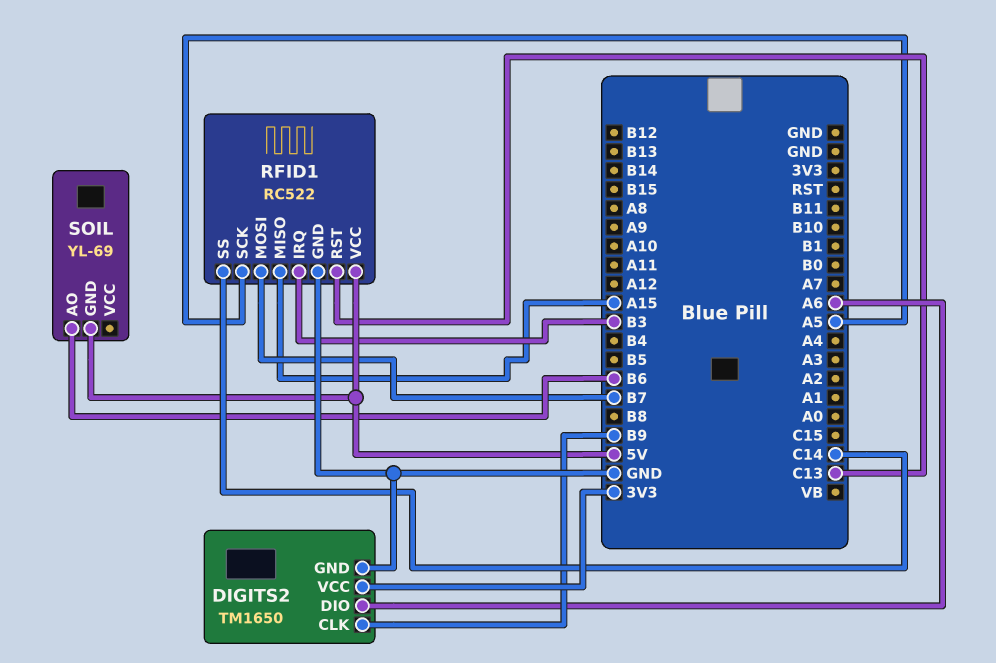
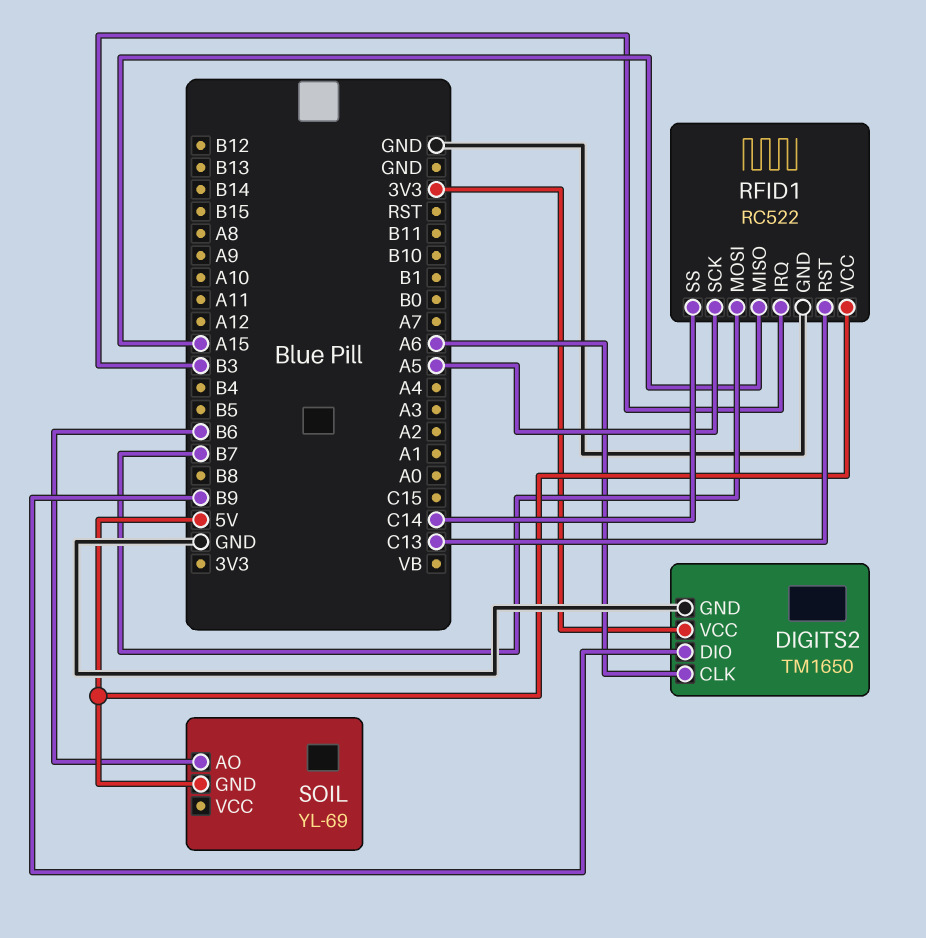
DIGITS2 pin CLK: B9 -> A6
DIGITS2 pin DIO: A6 -> B9

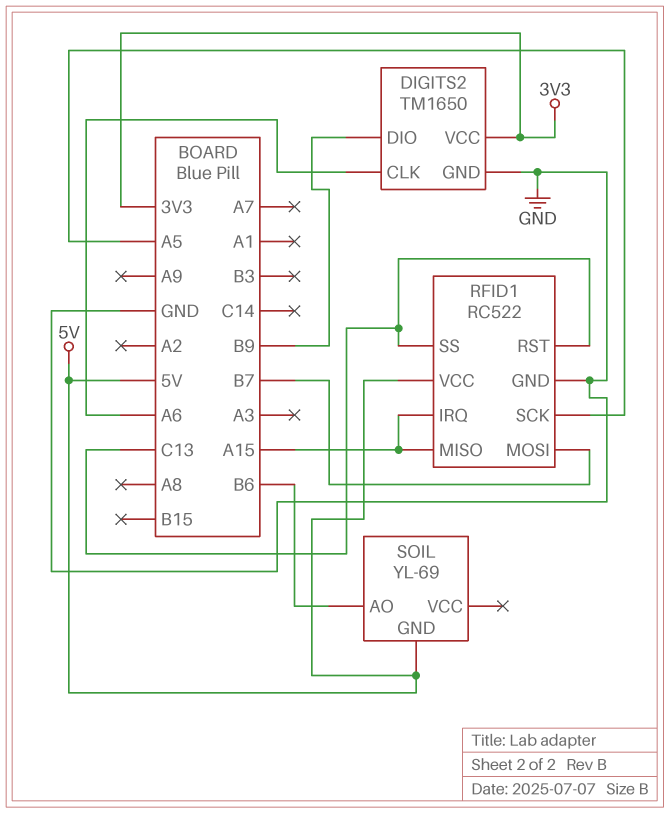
RFID1 pin IRQ: B3 -> A15
RFID1 pin SS: C14 -> C13

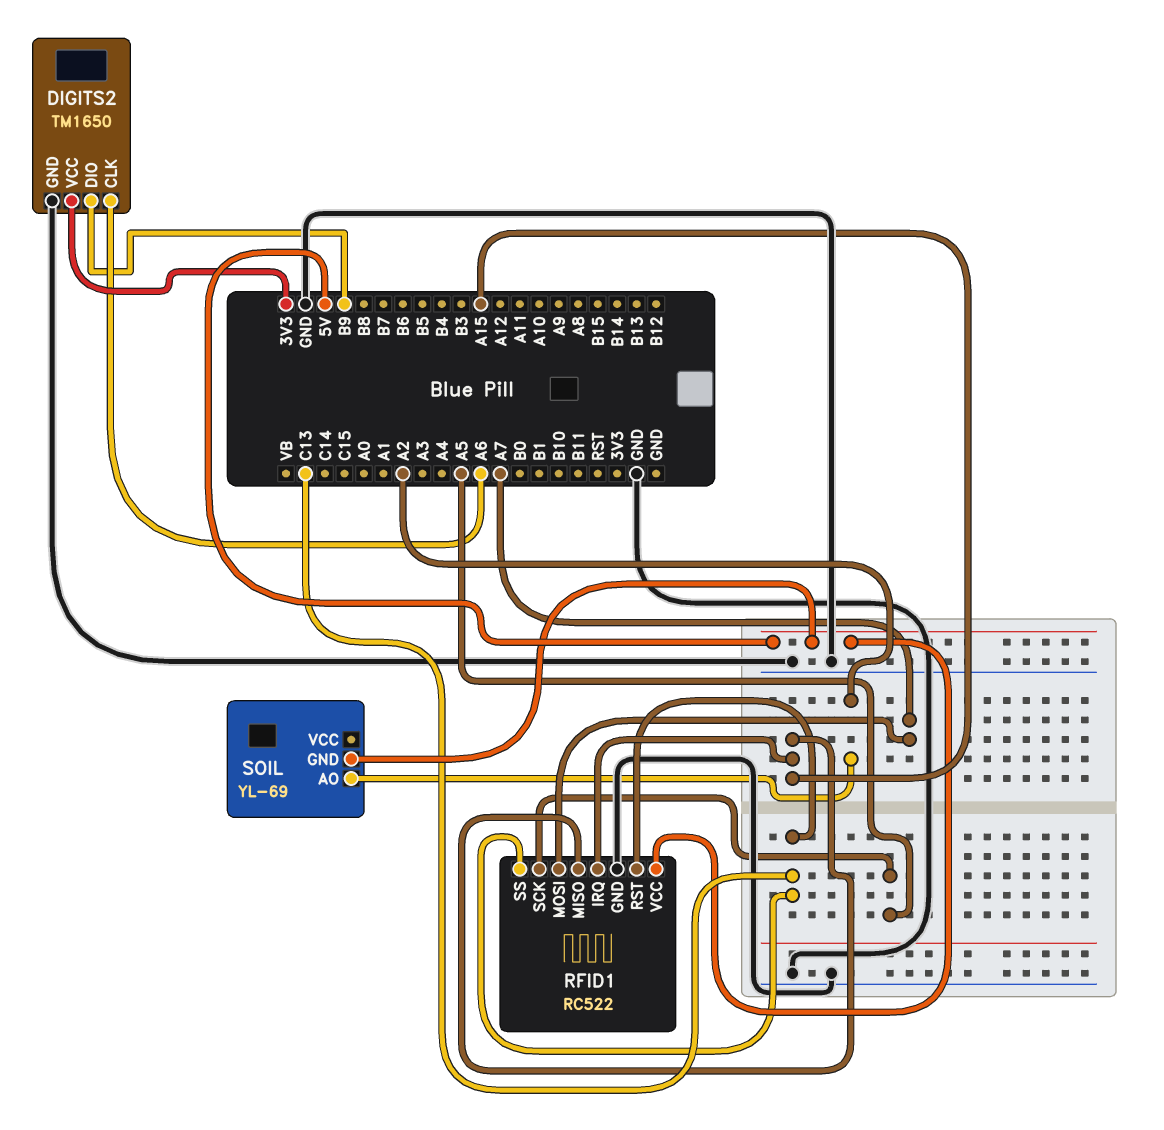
RFID1 pin MOSI: B7 -> A7
SOIL pin AO: B6 -> A2

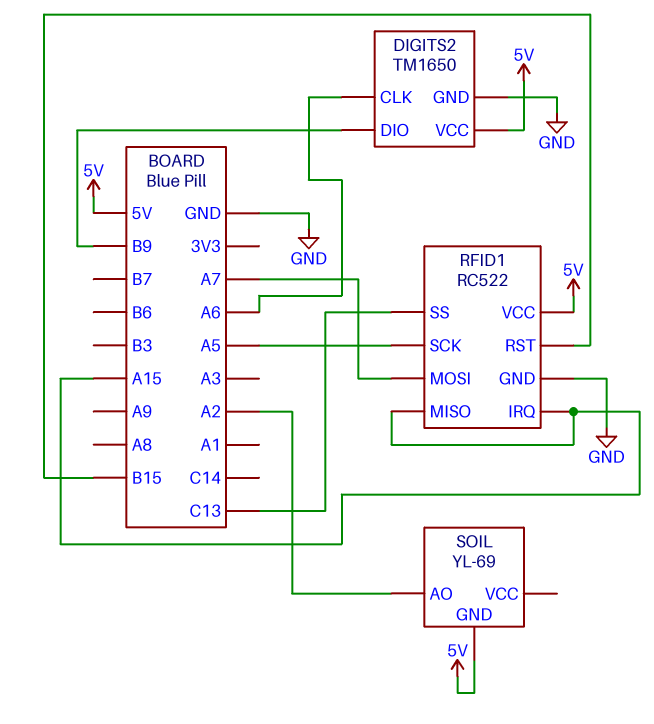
DIGITS2 pin VCC: 3V3 -> 5V
RFID1 pin RST: C13 -> B15

